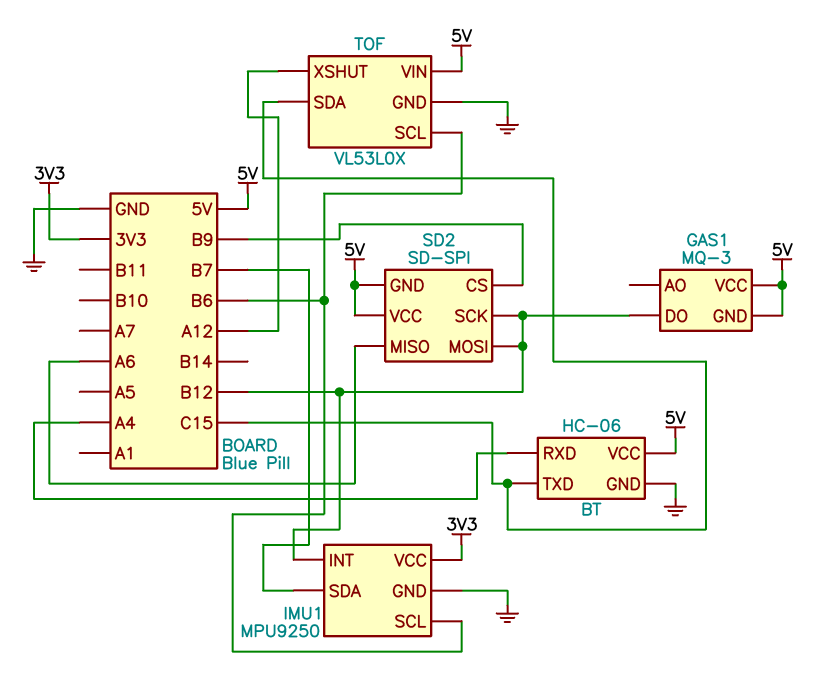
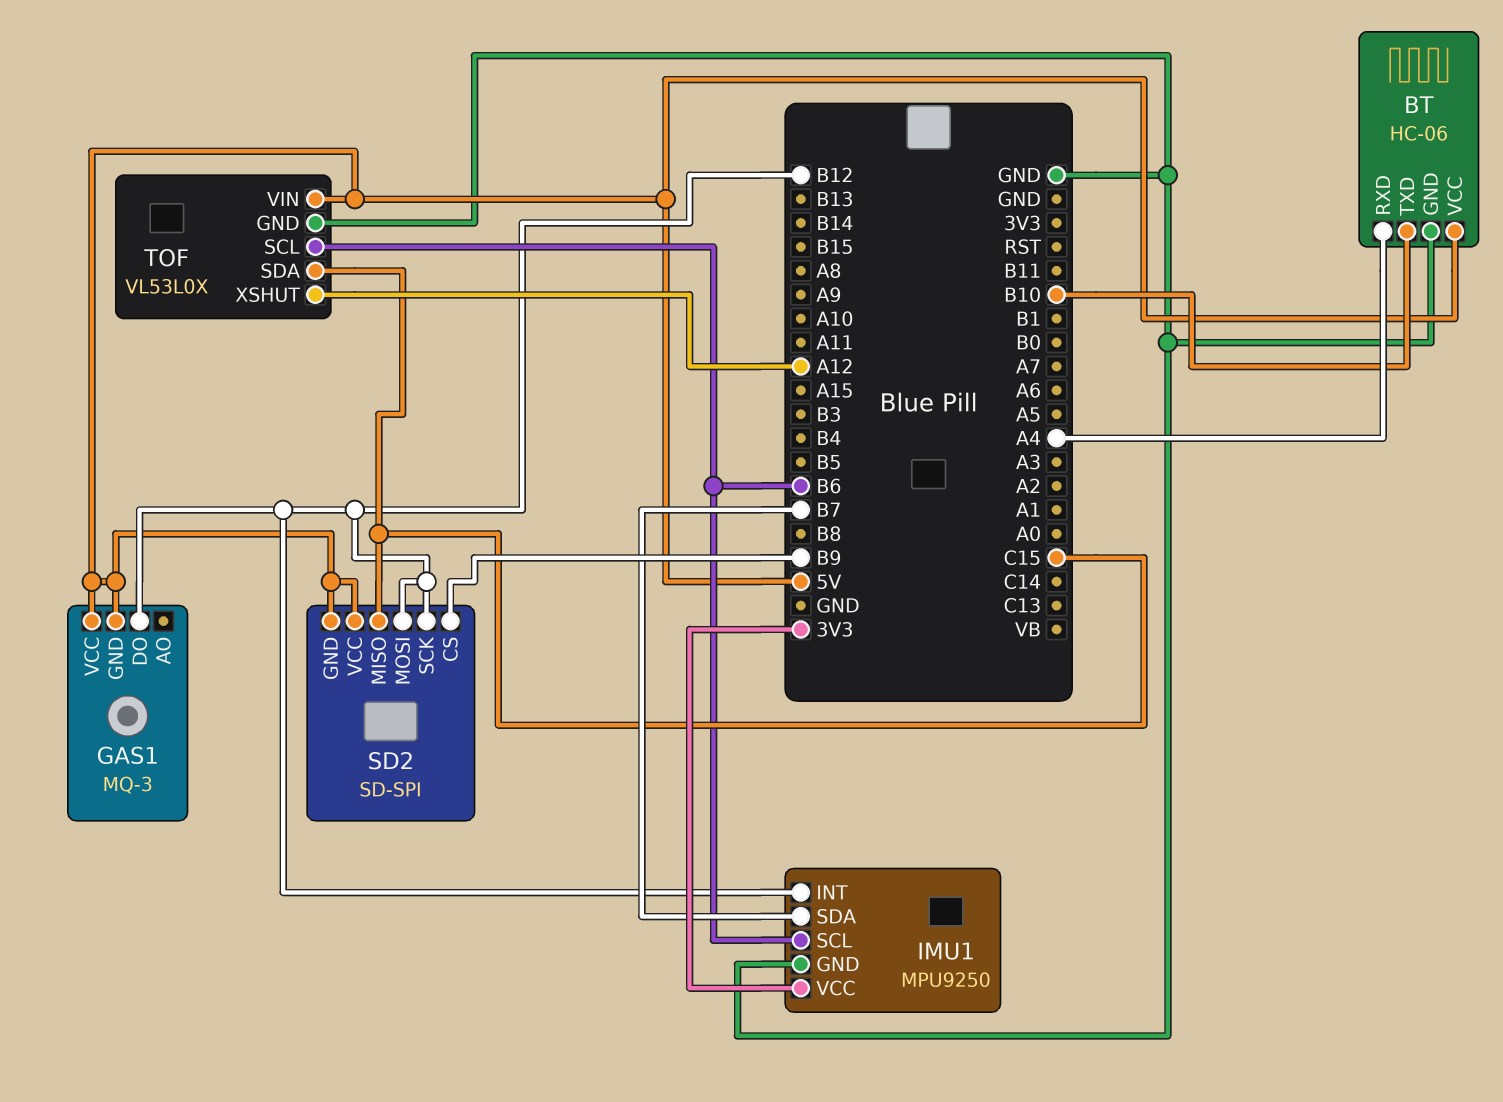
BT pin TXD: C15 -> B10
SD2 pin MISO: A6 -> C15

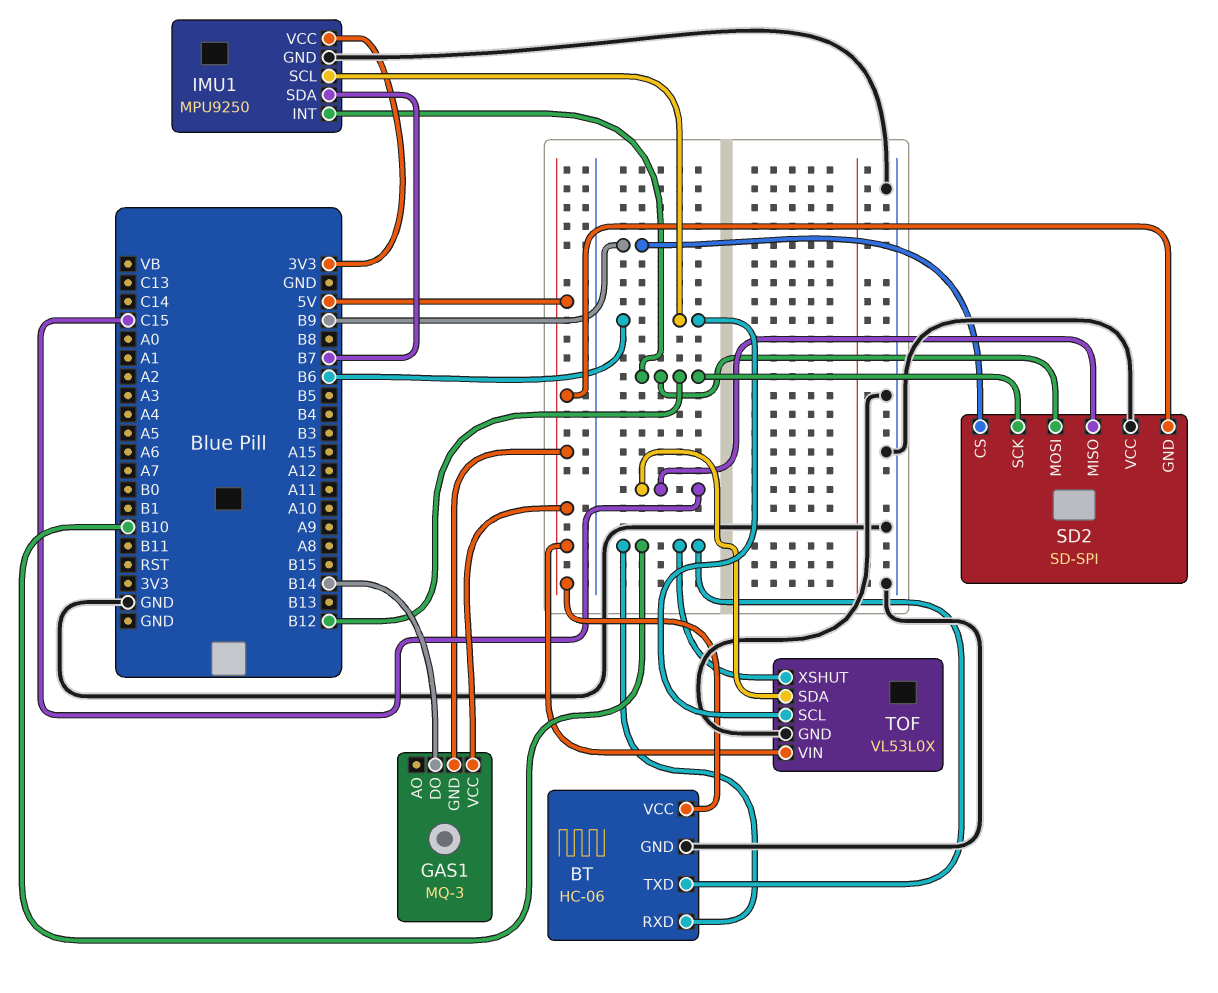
BT pin RXD: A4 -> B10
GAS1 pin DO: B12 -> B14
SD2 pin VCC: 5V -> GND
TOF pin XSHUT: A12 -> B10

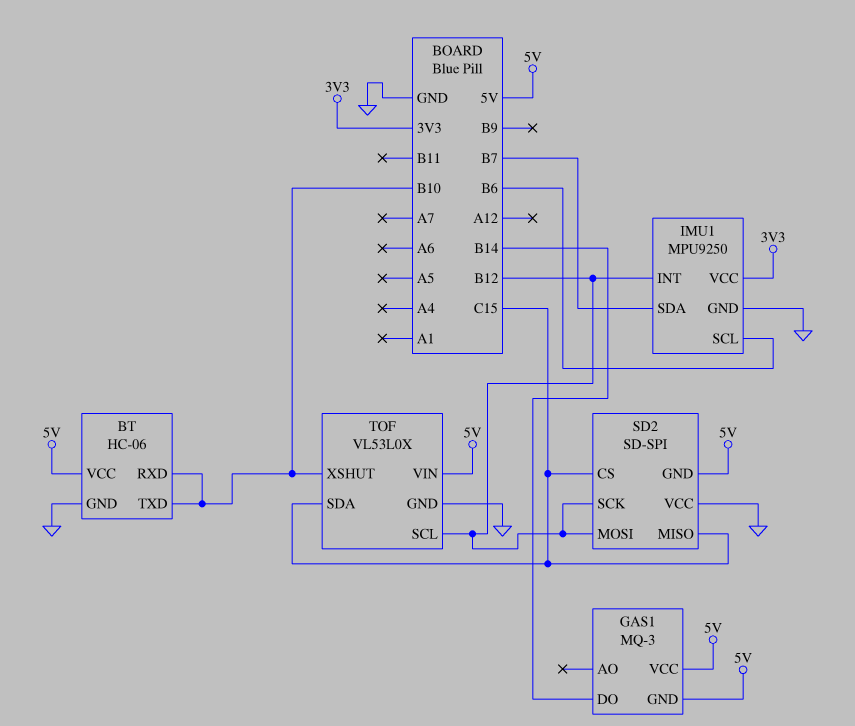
SD2 pin CS: B9 -> C15
TOF pin SCL: B6 -> B12

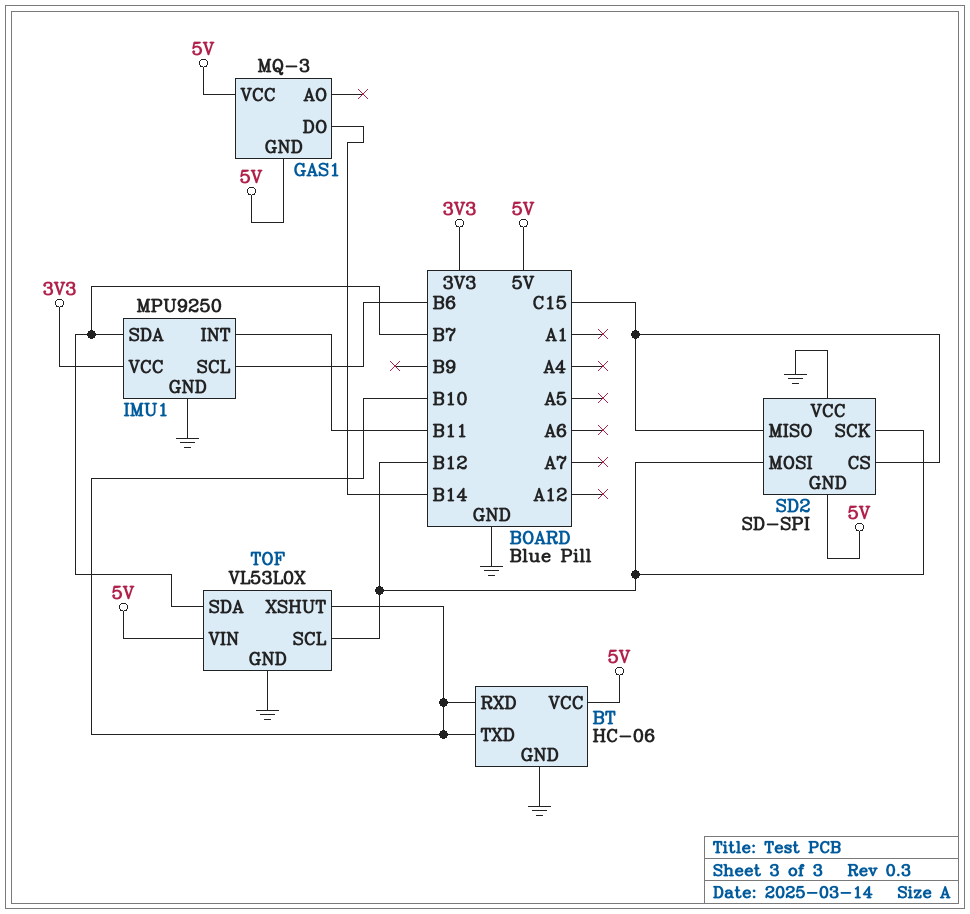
IMU1 pin INT: B12 -> B11
TOF pin SDA: C15 -> B7

